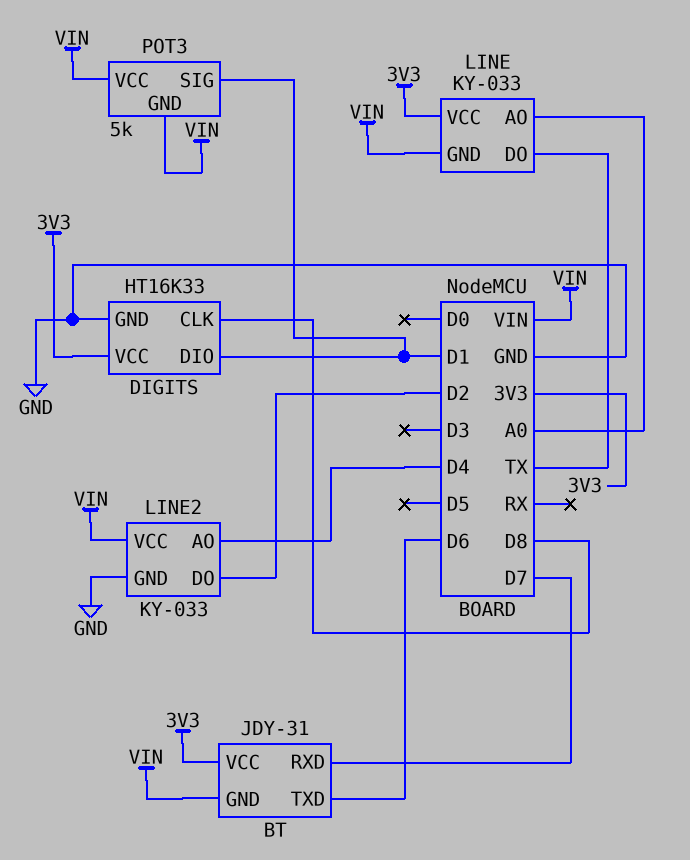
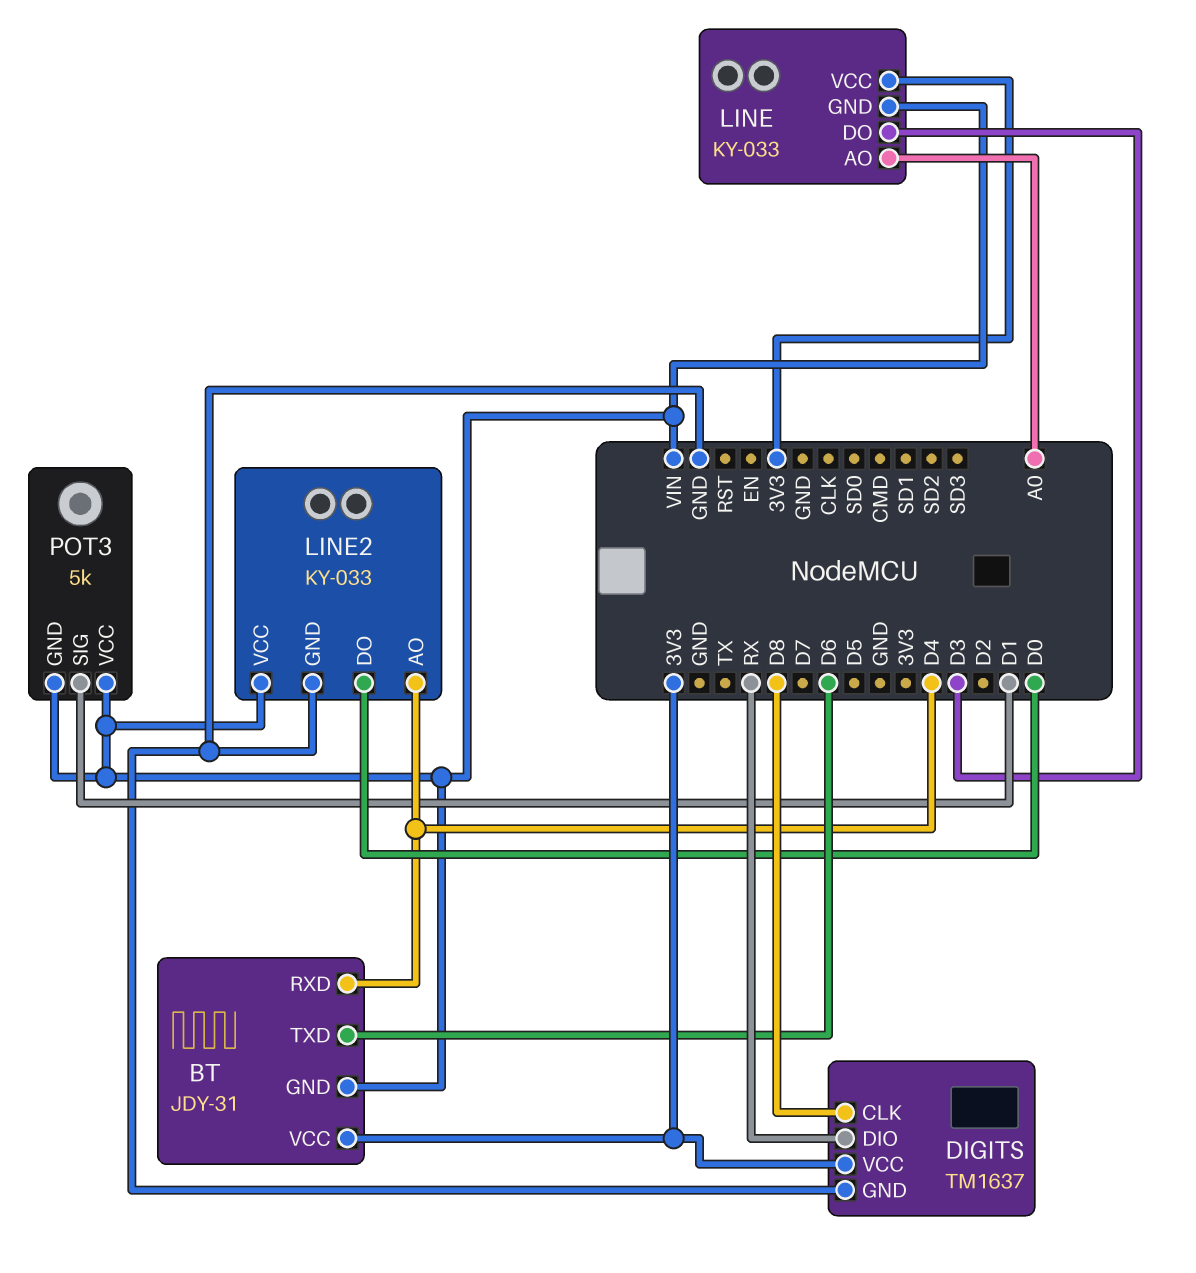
BT pin RXD: D7 -> D4
DIGITS: HT16K33 -> TM1637
DIGITS pin DIO: D1 -> RX
LINE pin DO: TX -> D3
LINE2 pin DO: D2 -> D0

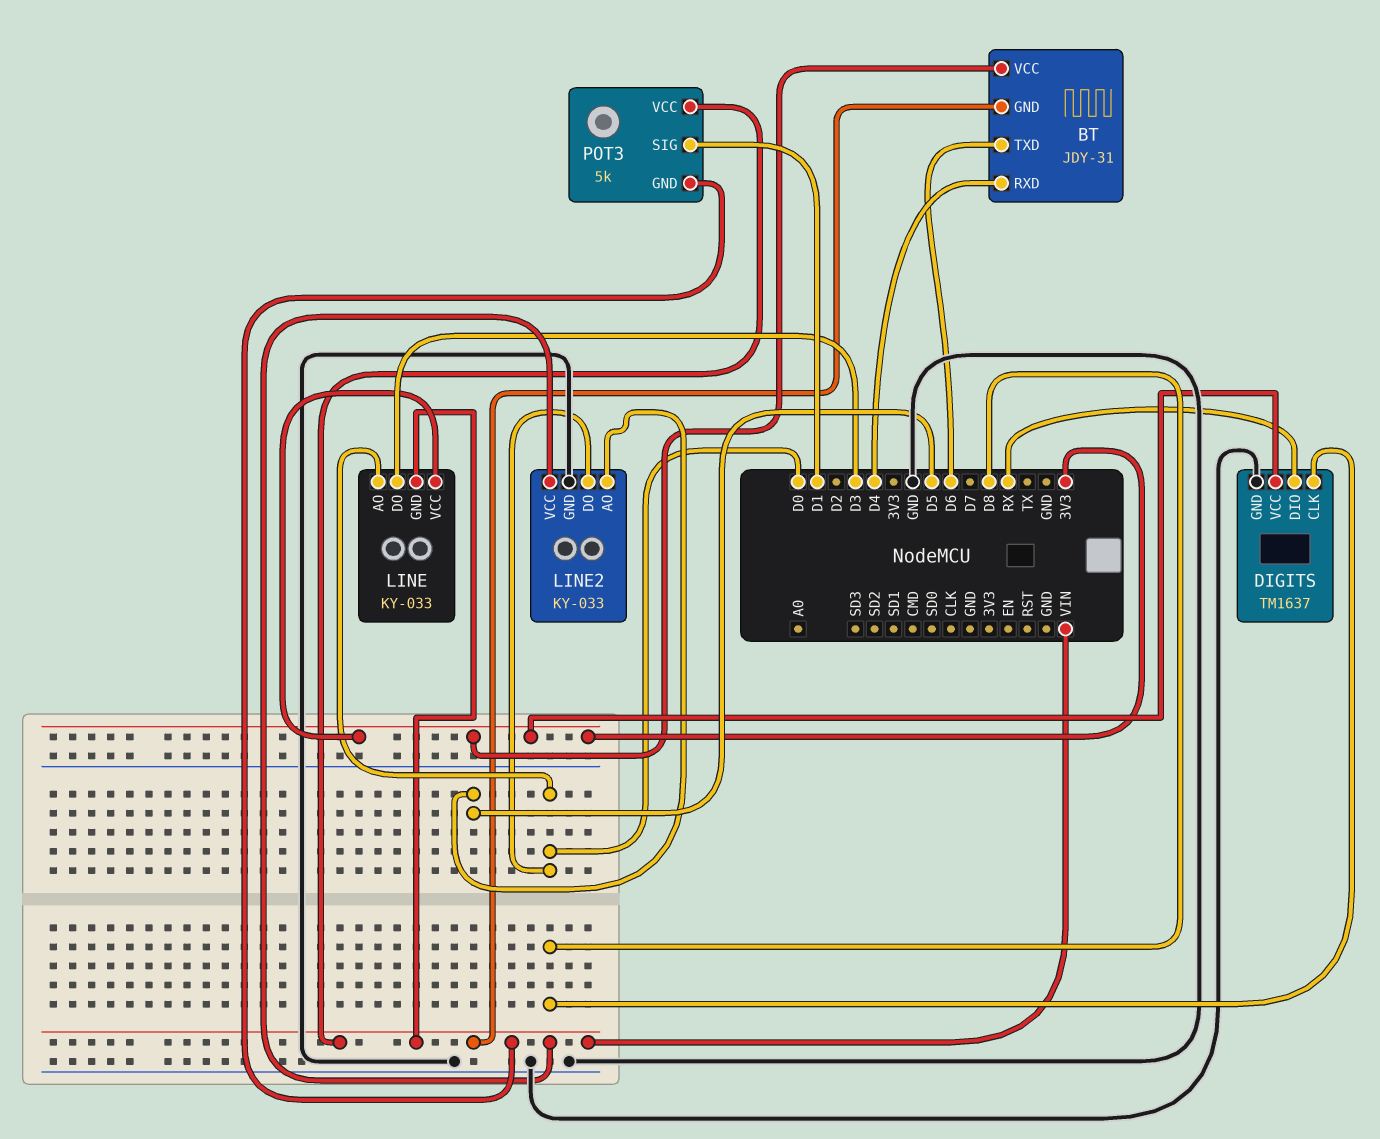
LINE pin AO: A0 -> D0
LINE2 pin AO: D4 -> D5

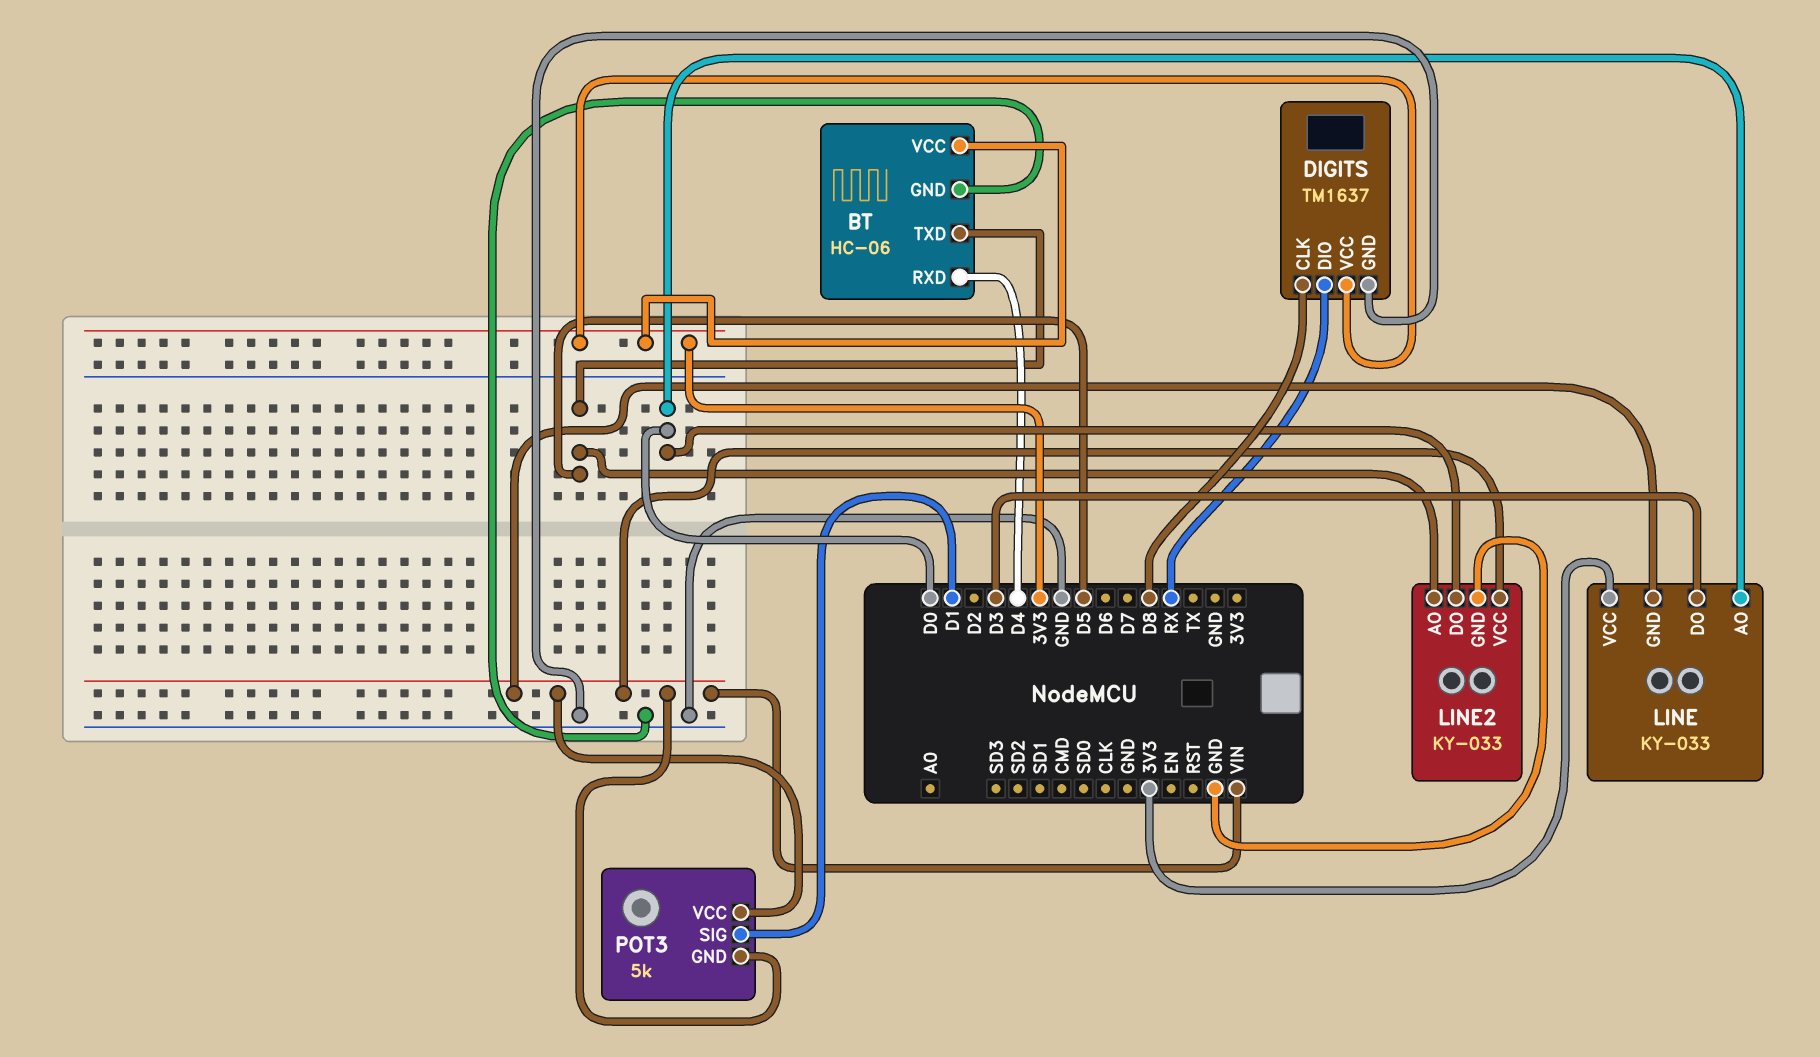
BT: JDY-31 -> HC-06
BT pin GND: VIN -> GND
BT pin TXD: D6 -> D5

